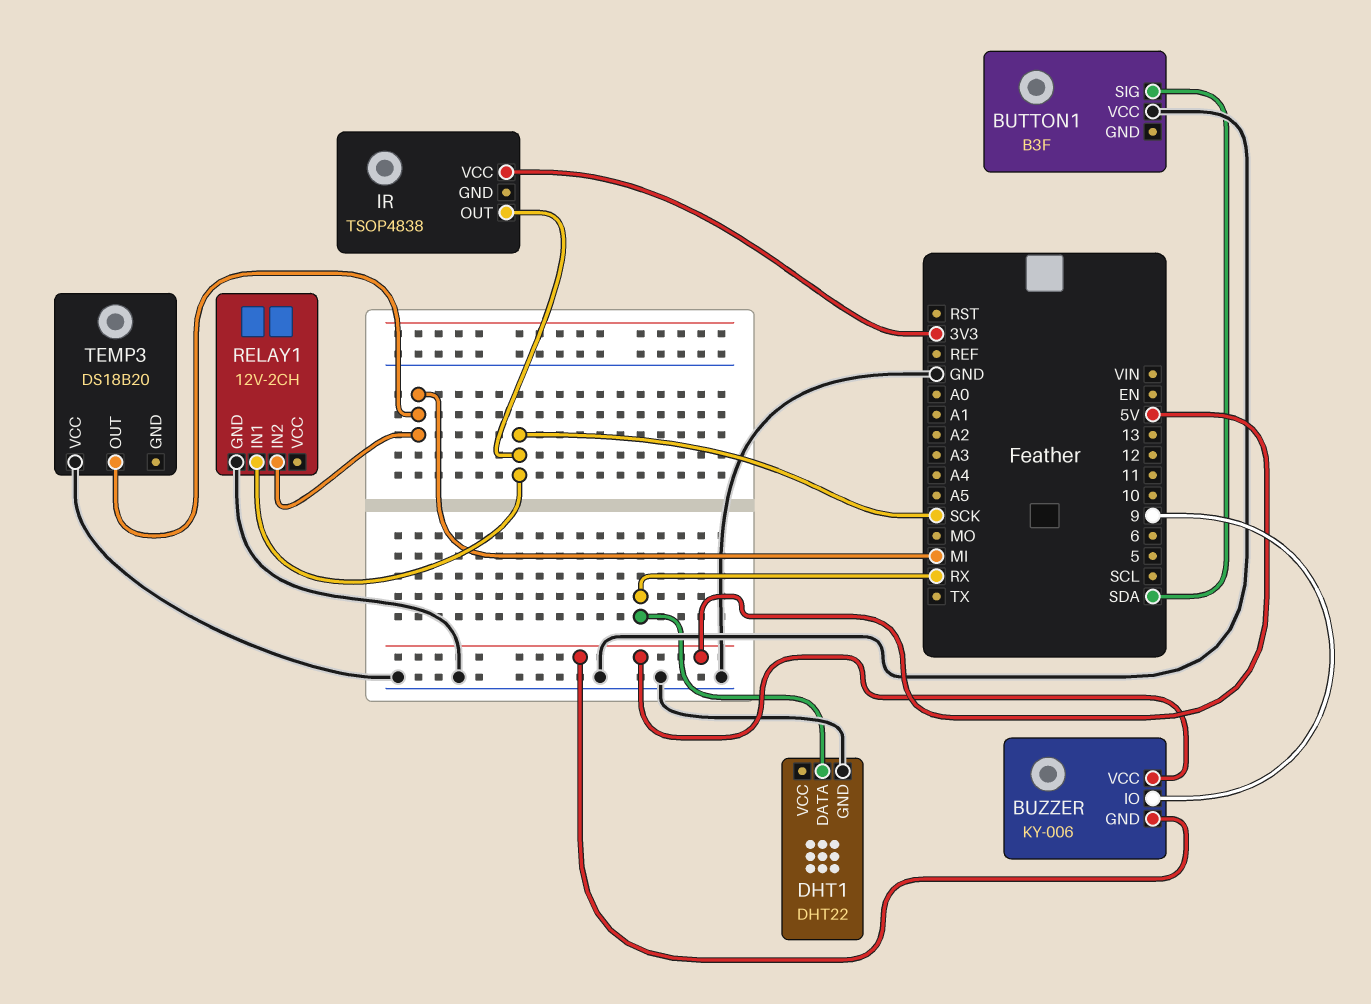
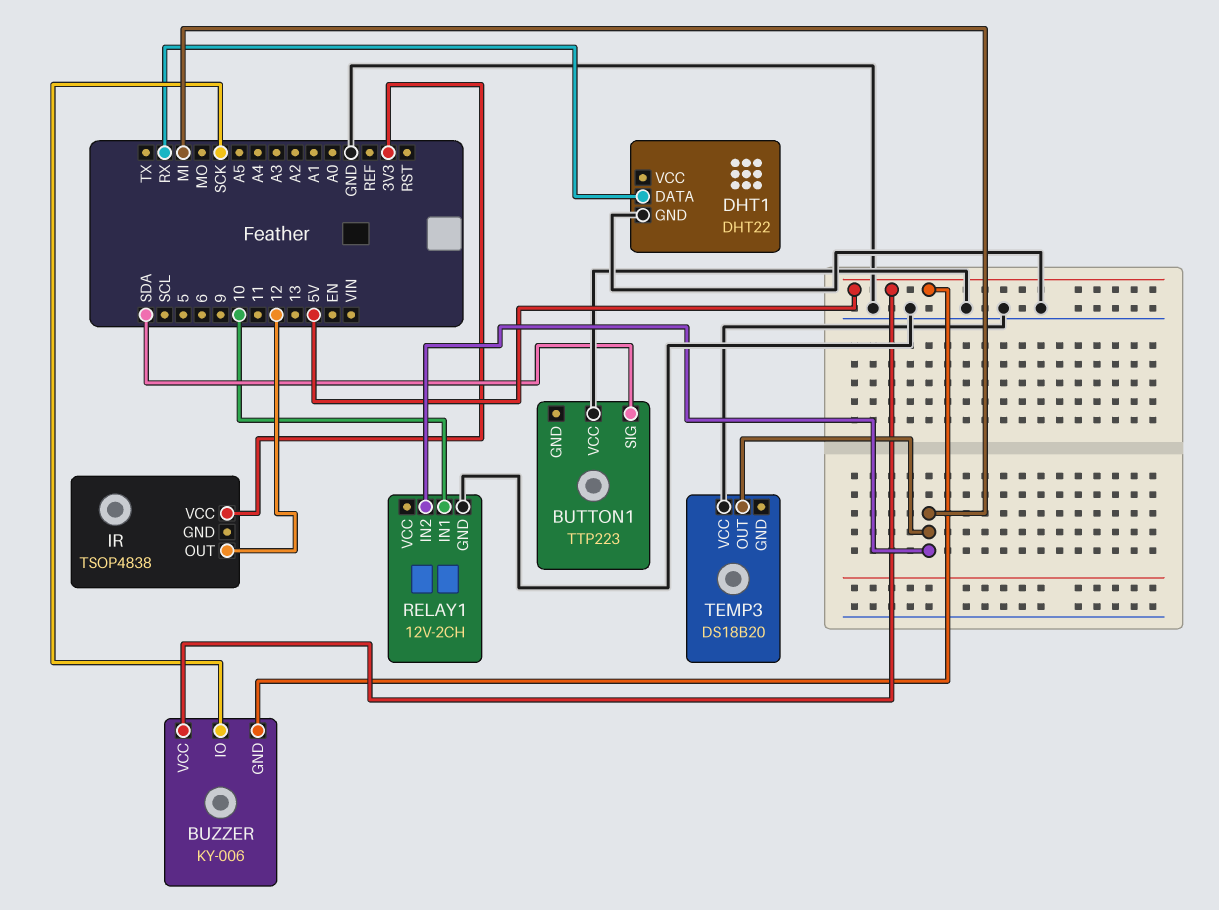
BUTTON1: B3F -> TTP223
BUZZER pin IO: 9 -> SCK
IR pin OUT: SCK -> 12
RELAY1 pin IN1: SCK -> 10

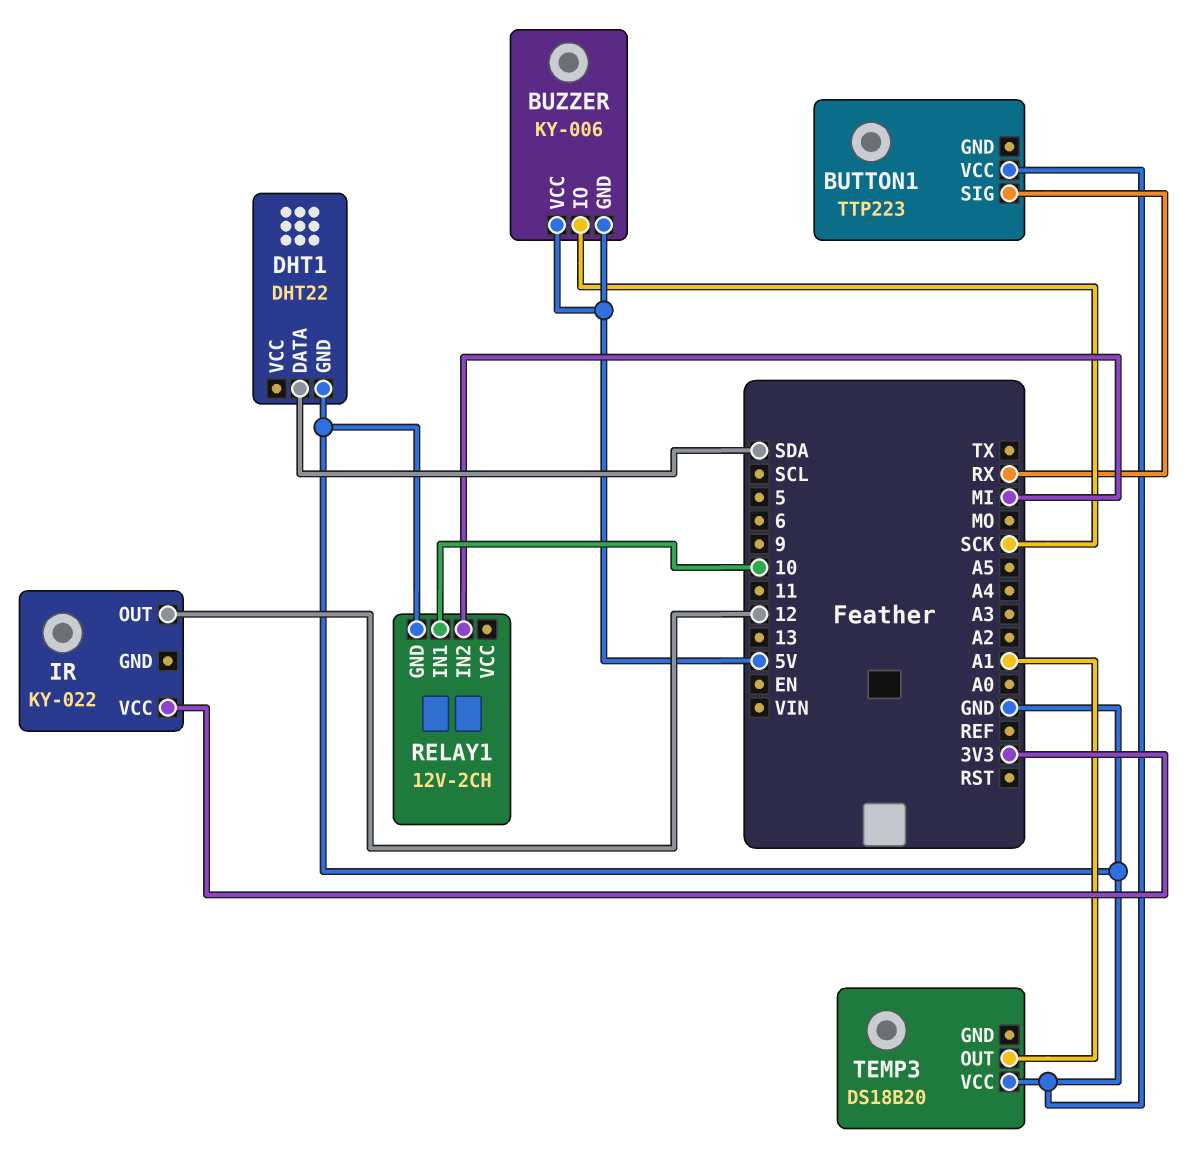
BUTTON1 pin SIG: SDA -> RX
DHT1 pin DATA: RX -> SDA
IR: TSOP4838 -> KY-022
TEMP3 pin OUT: MI -> A1

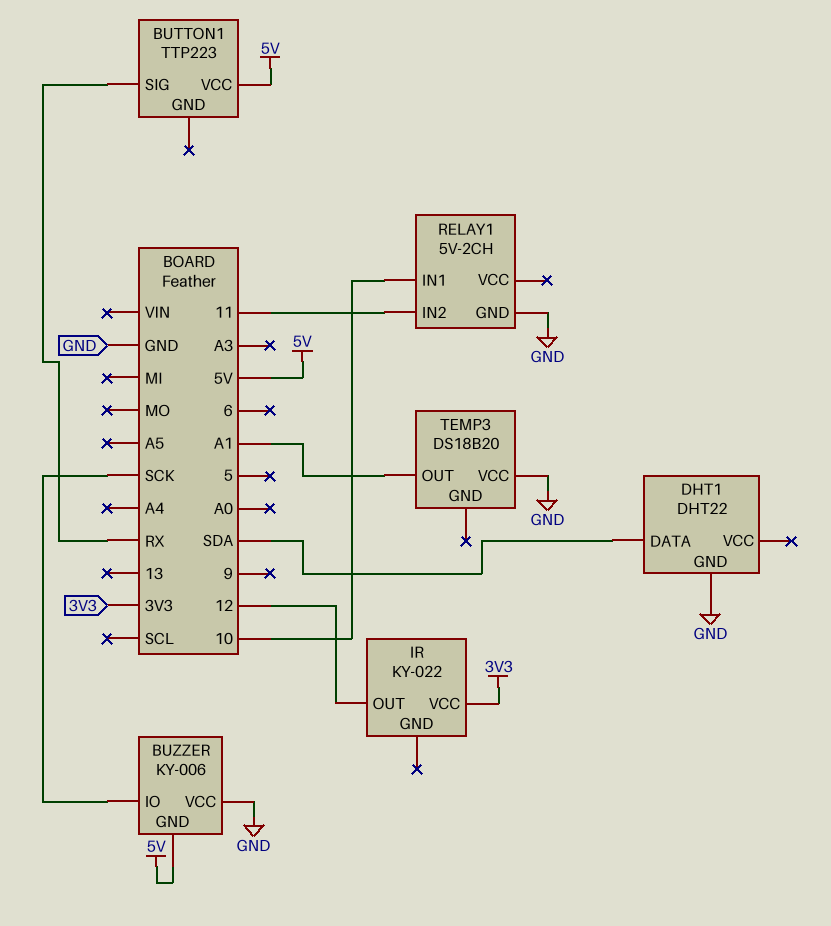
BUTTON1 pin VCC: GND -> 5V
BUZZER pin VCC: 5V -> GND
RELAY1: 12V-2CH -> 5V-2CH
RELAY1 pin IN2: MI -> 11

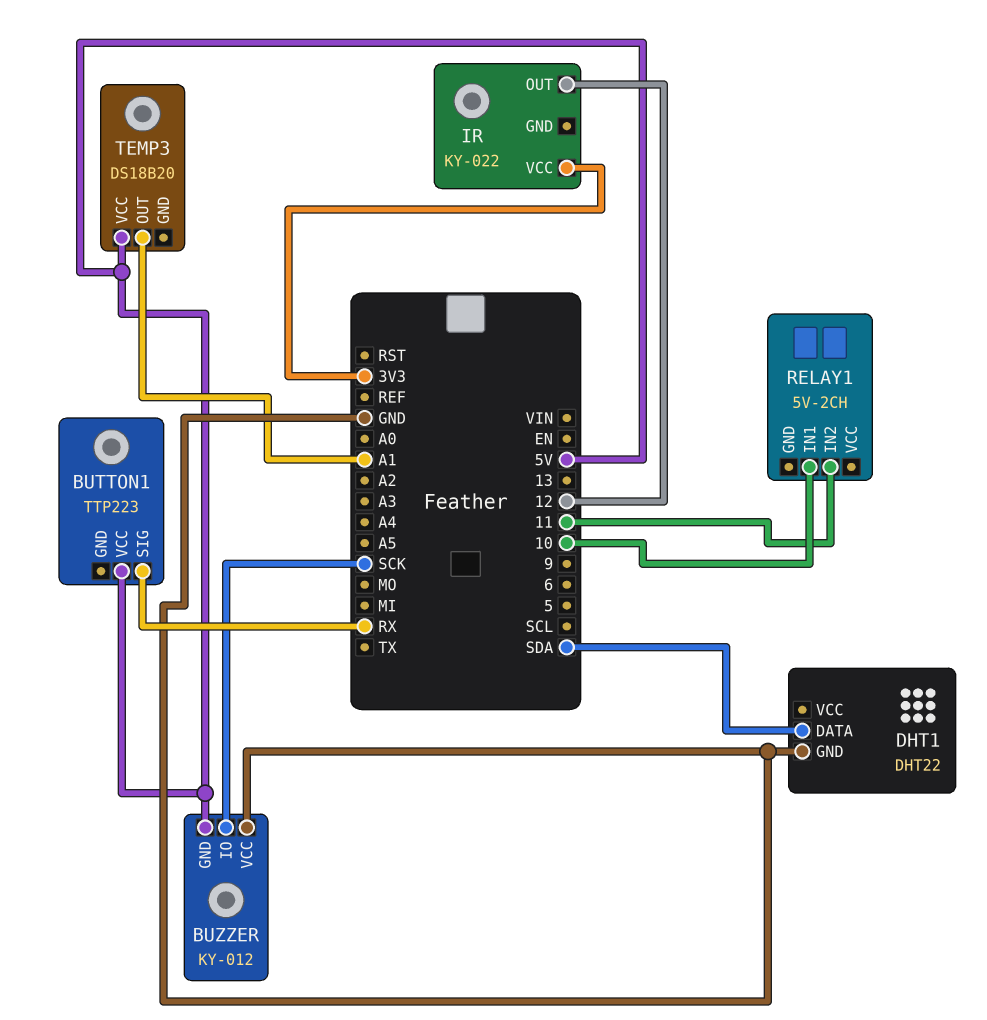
BUZZER: KY-006 -> KY-012
RELAY1 pin GND: GND -> none
TEMP3 pin VCC: GND -> 5V

